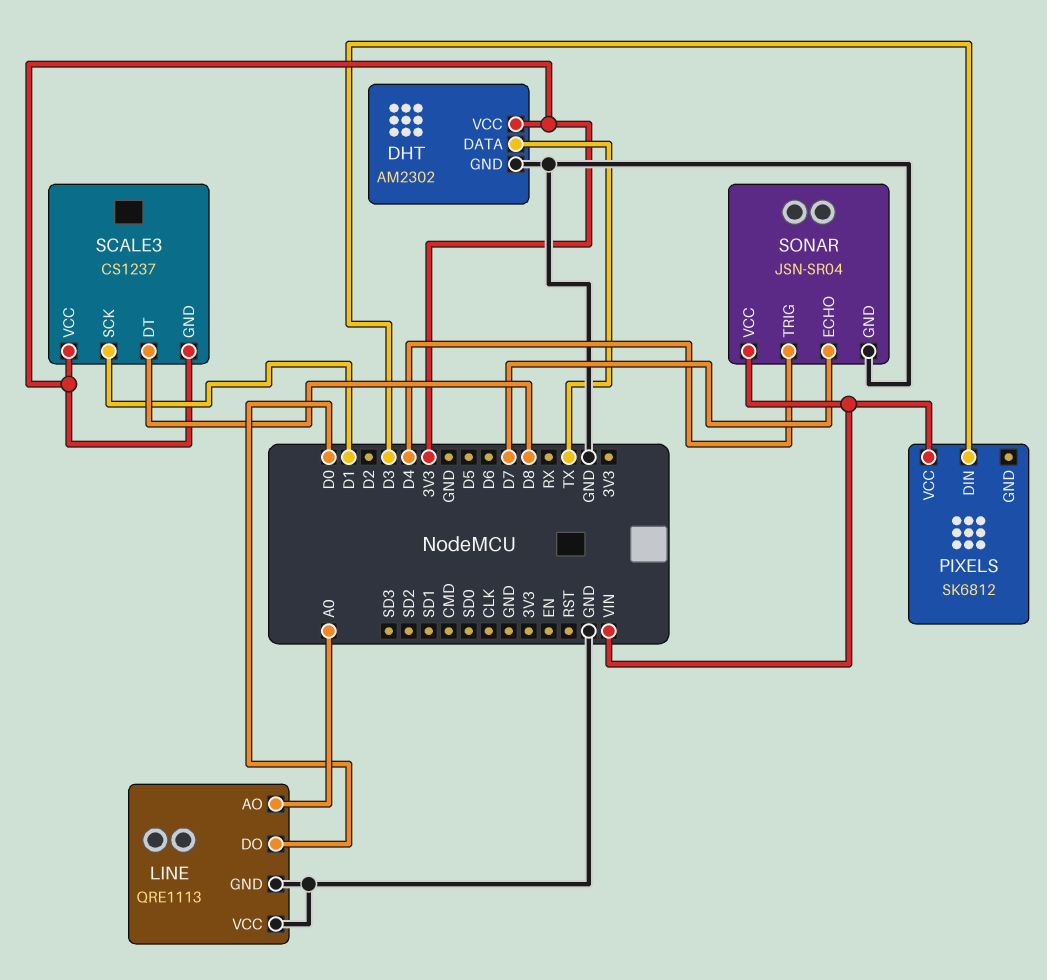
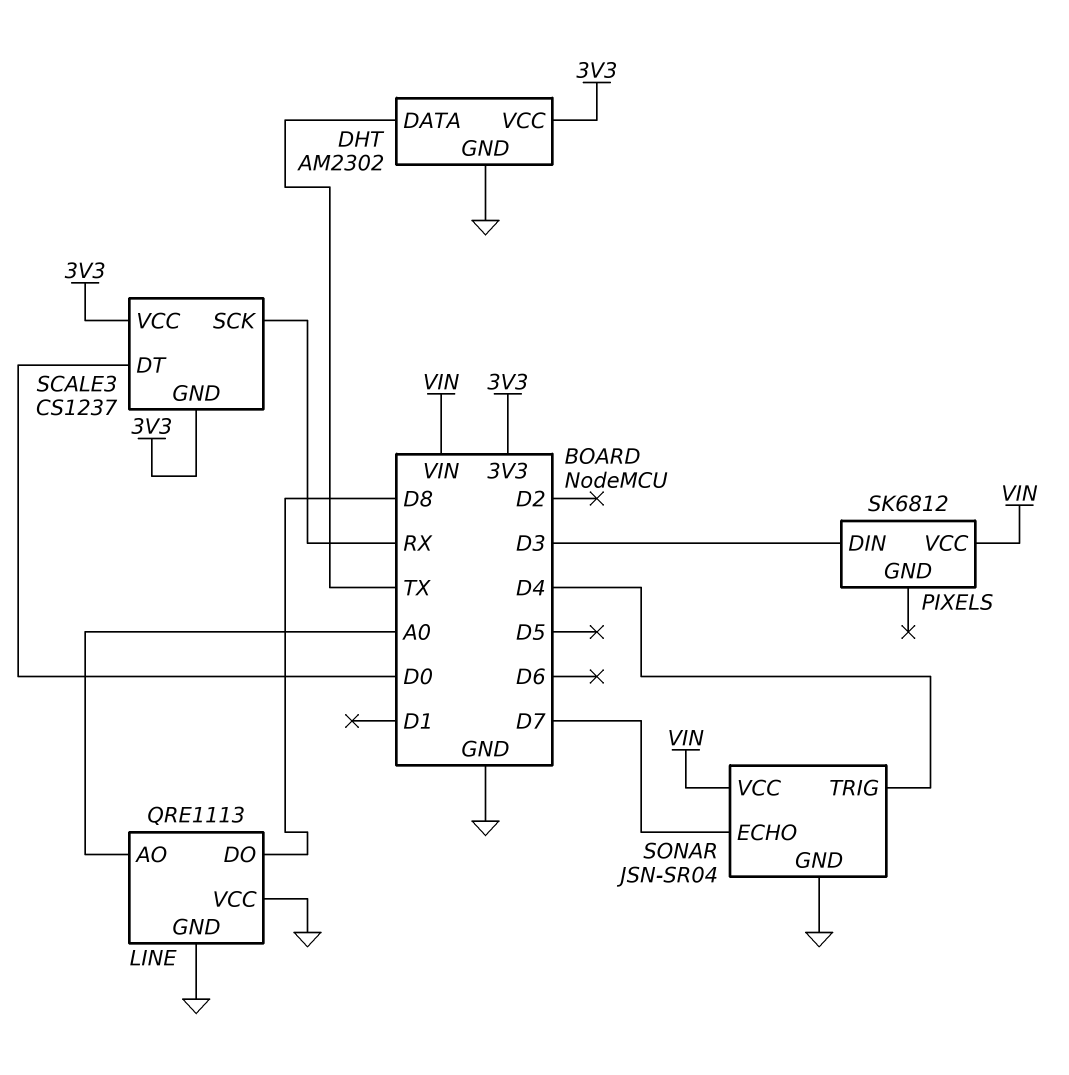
LINE pin DO: D0 -> D8
SCALE3 pin DT: D8 -> D0
SCALE3 pin SCK: D1 -> RX

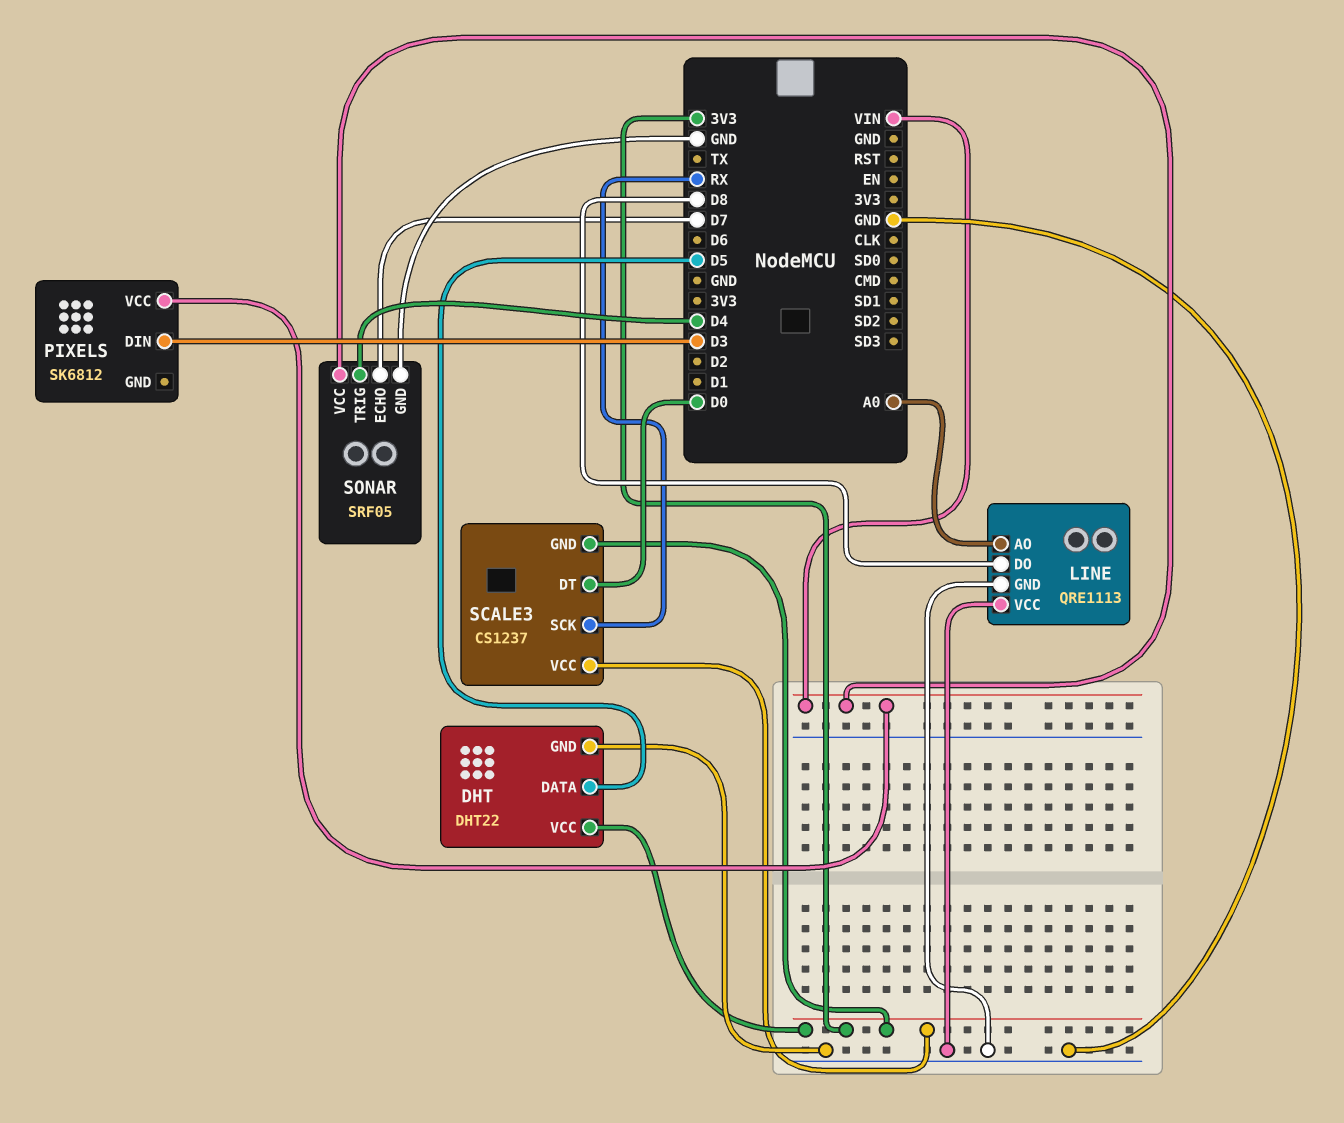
DHT: AM2302 -> DHT22
DHT pin DATA: TX -> D5
SONAR: JSN-SR04 -> SRF05

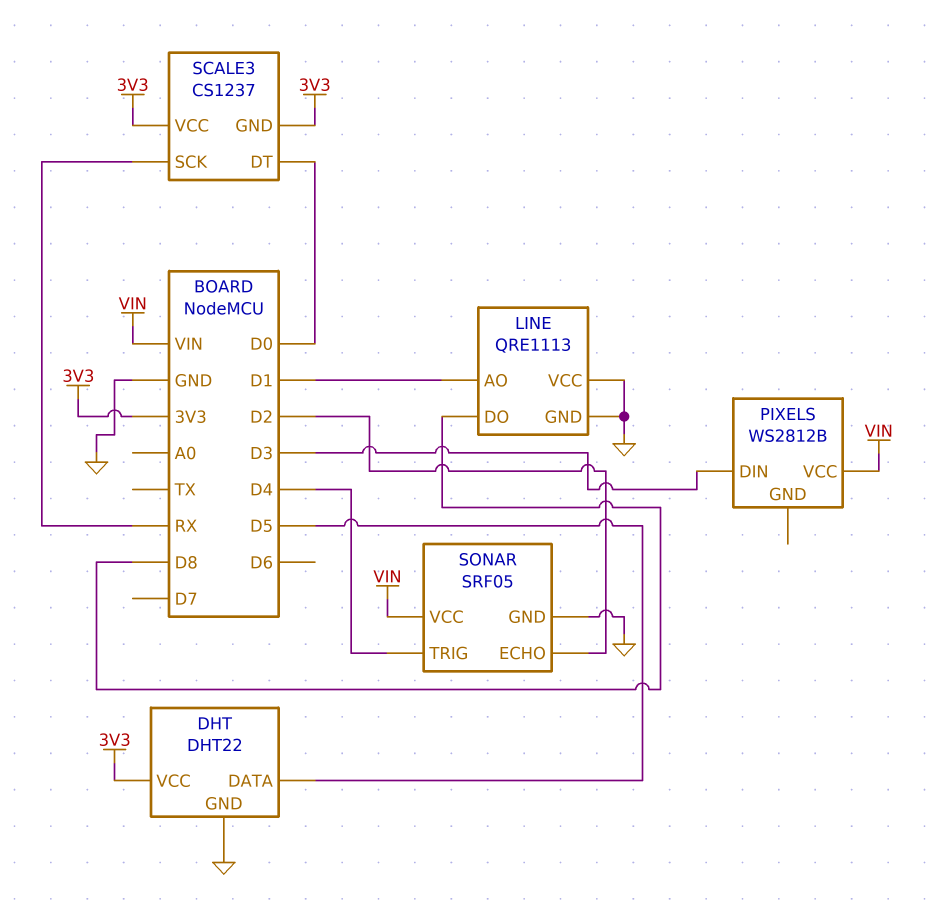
LINE pin AO: A0 -> D1
PIXELS: SK6812 -> WS2812B
SONAR pin ECHO: D7 -> D2

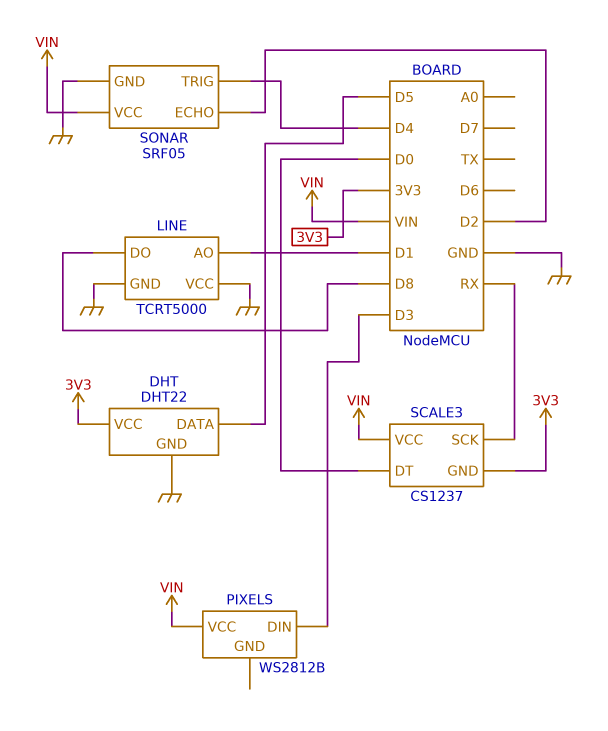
LINE: QRE1113 -> TCRT5000
SCALE3 pin VCC: 3V3 -> VIN

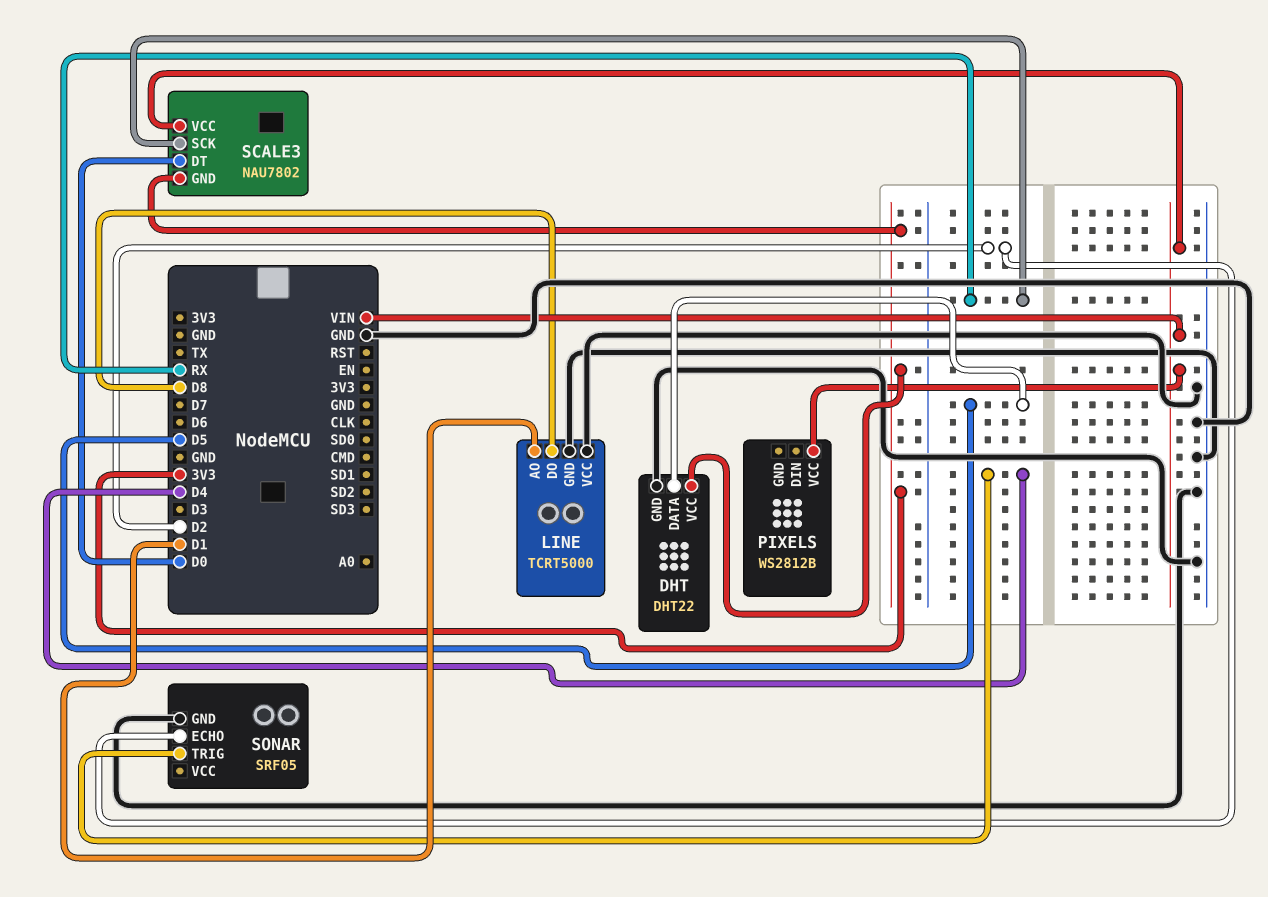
PIXELS pin DIN: D3 -> none
SCALE3: CS1237 -> NAU7802
SONAR pin VCC: VIN -> none

